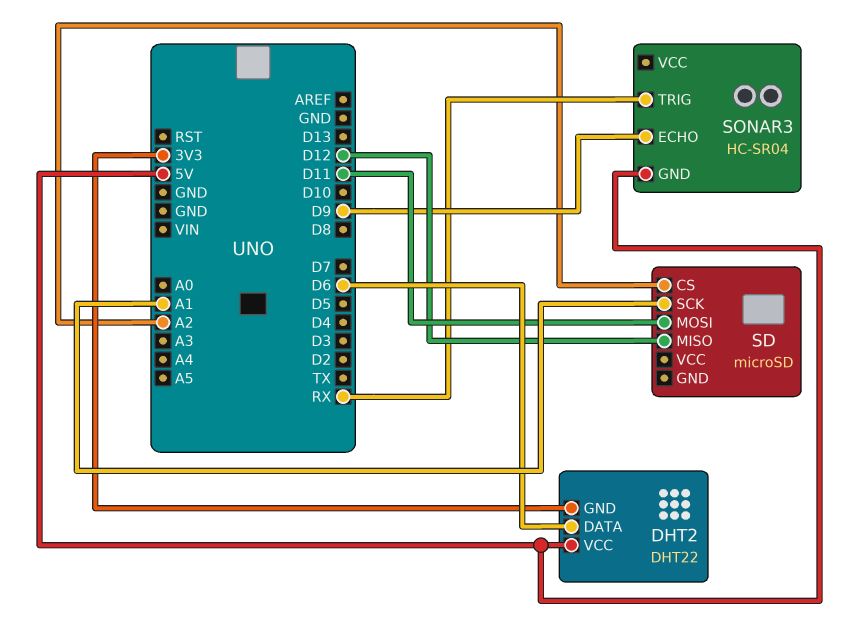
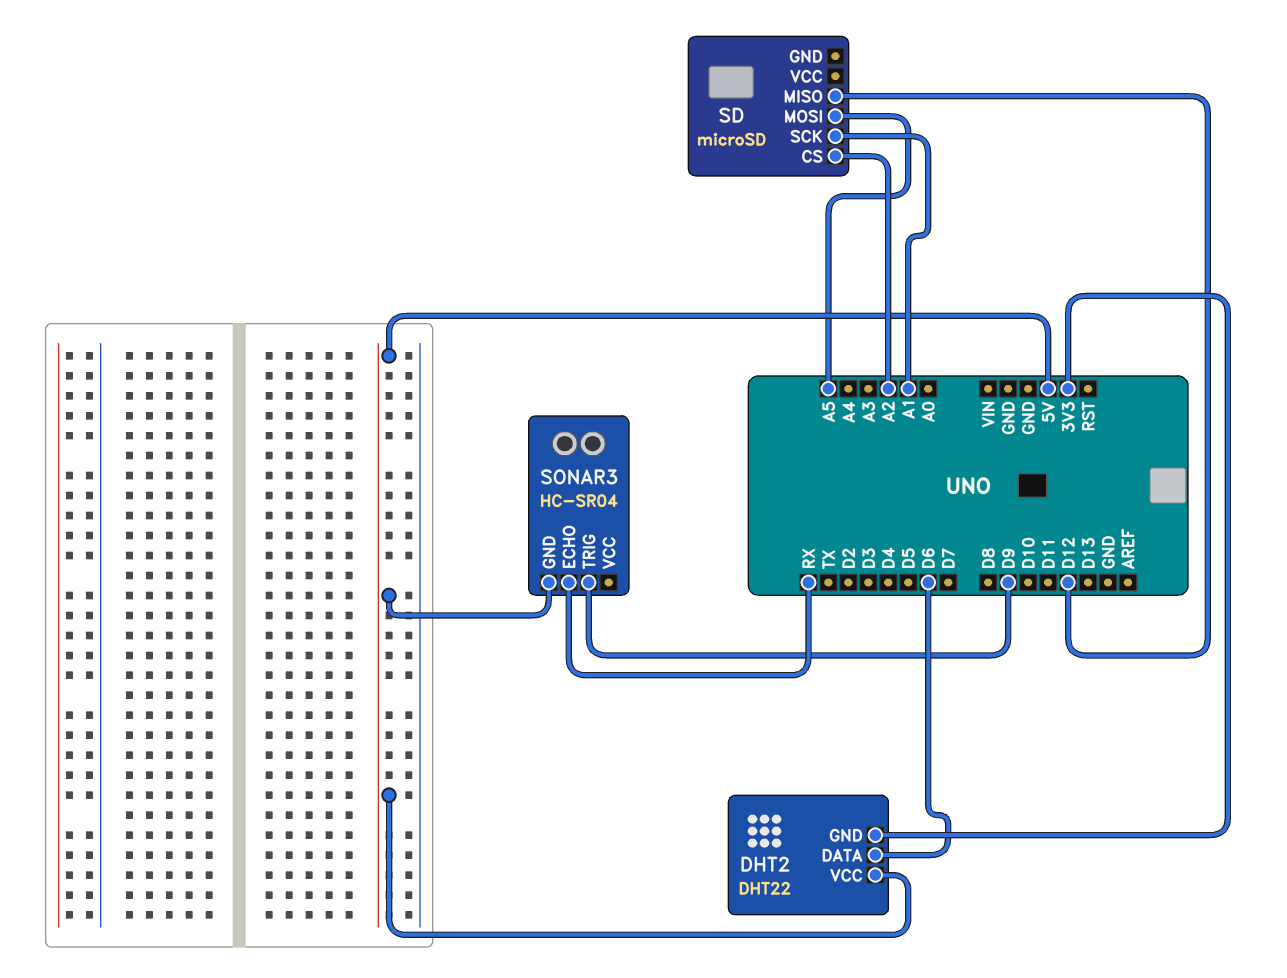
SD pin MOSI: D11 -> A5
SONAR3 pin ECHO: D9 -> RX
SONAR3 pin TRIG: RX -> D9

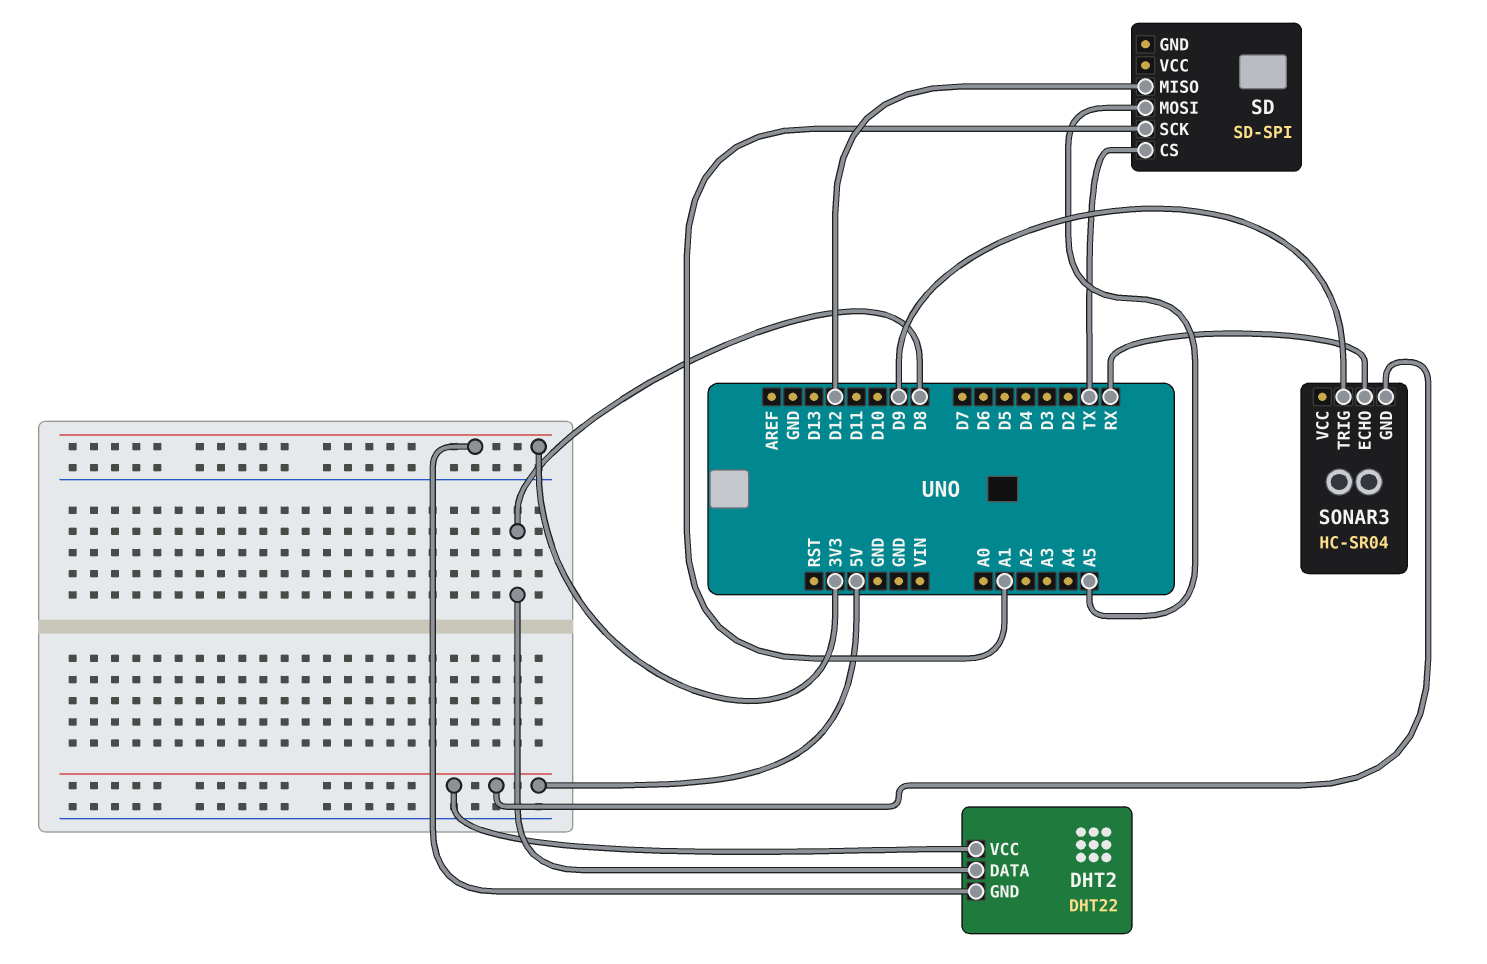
DHT2 pin DATA: D6 -> D8
SD: microSD -> SD-SPI
SD pin CS: A2 -> TX

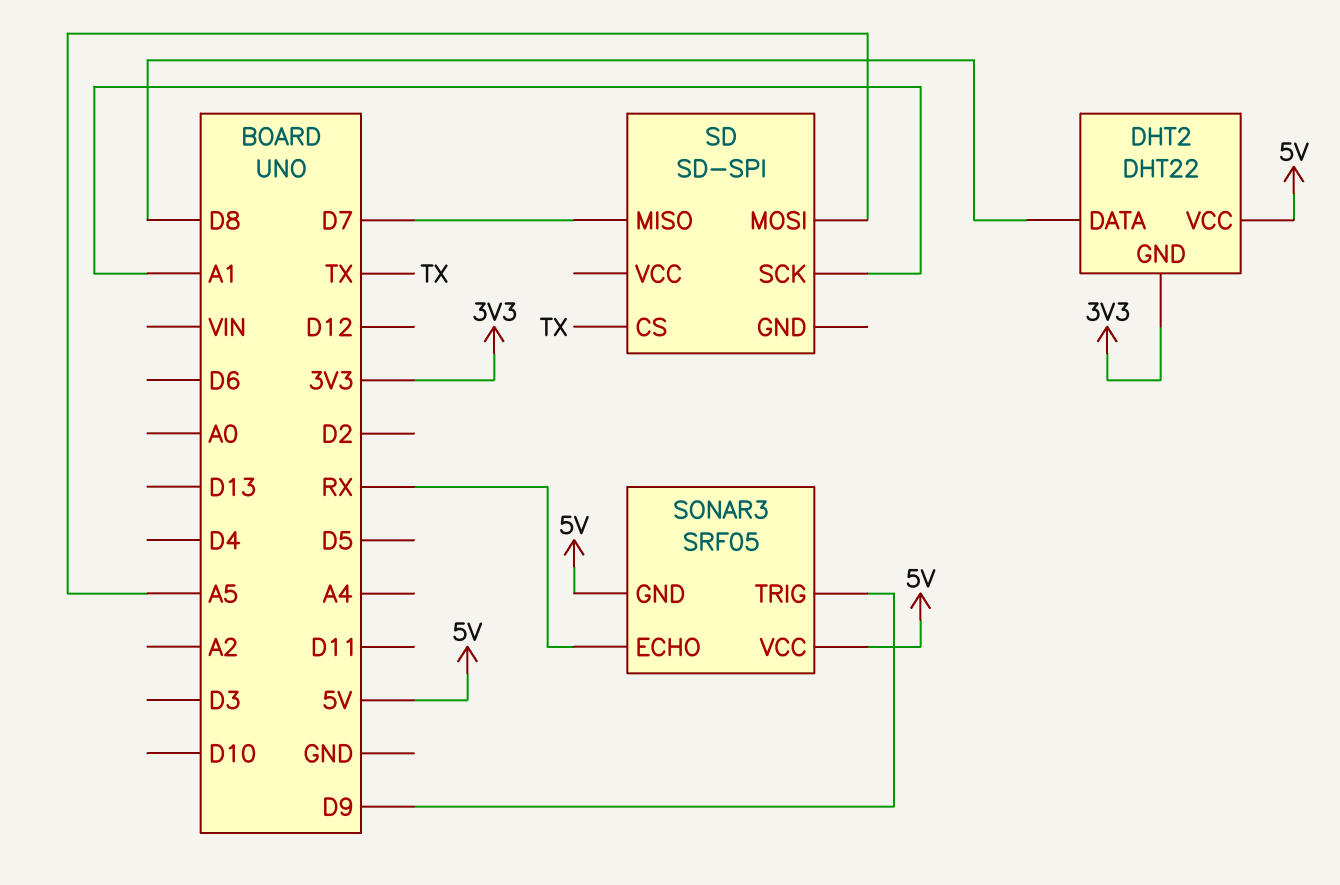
SD pin MISO: D12 -> D7
SONAR3: HC-SR04 -> SRF05
SONAR3 pin VCC: none -> 5V

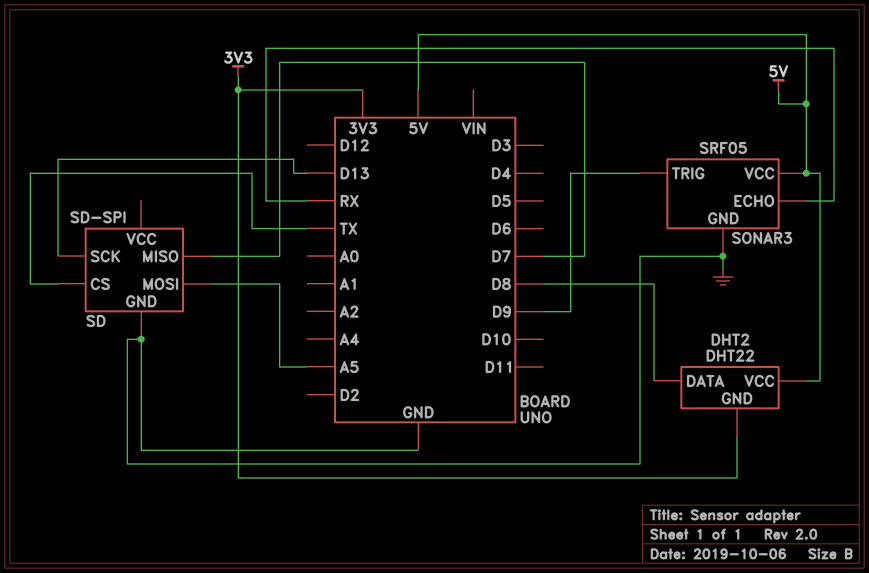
SD pin GND: none -> GND
SD pin SCK: A1 -> D13
SONAR3 pin GND: 5V -> GND

